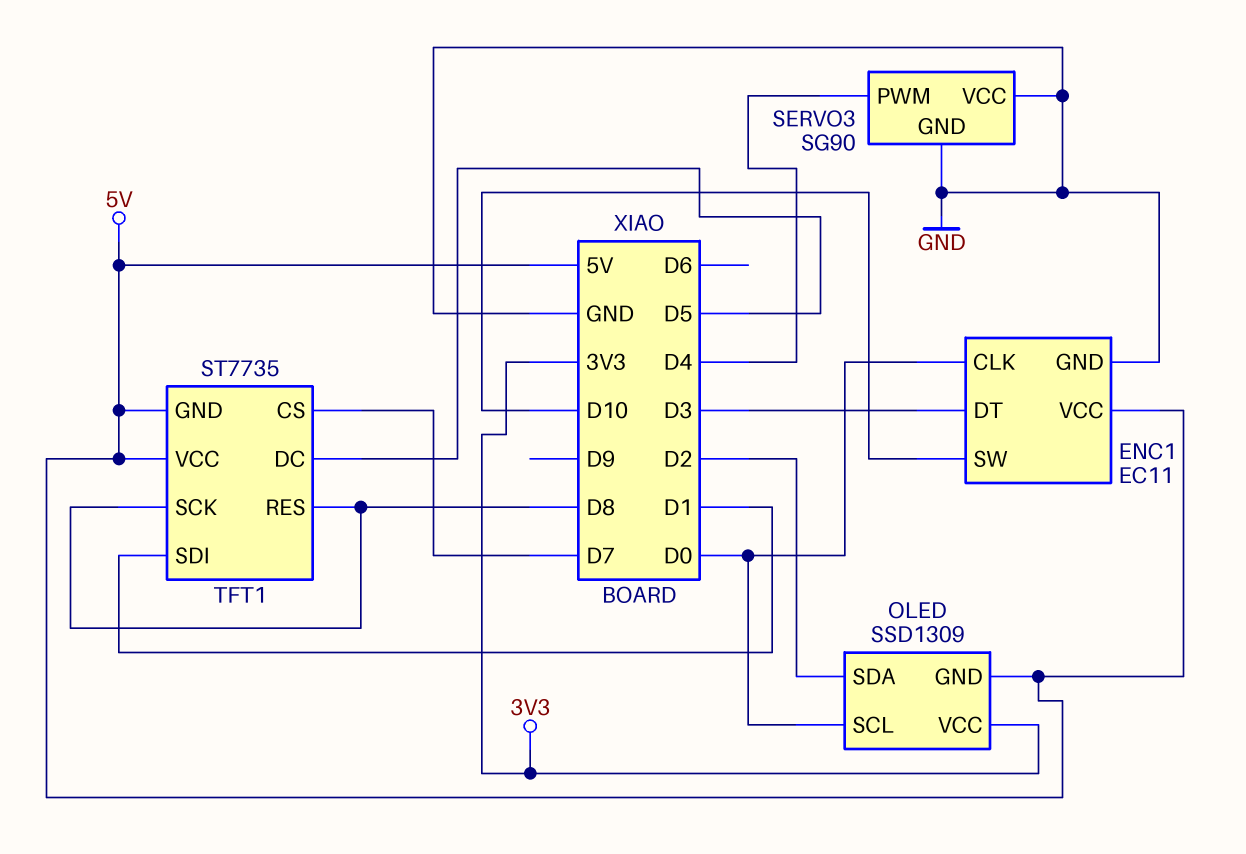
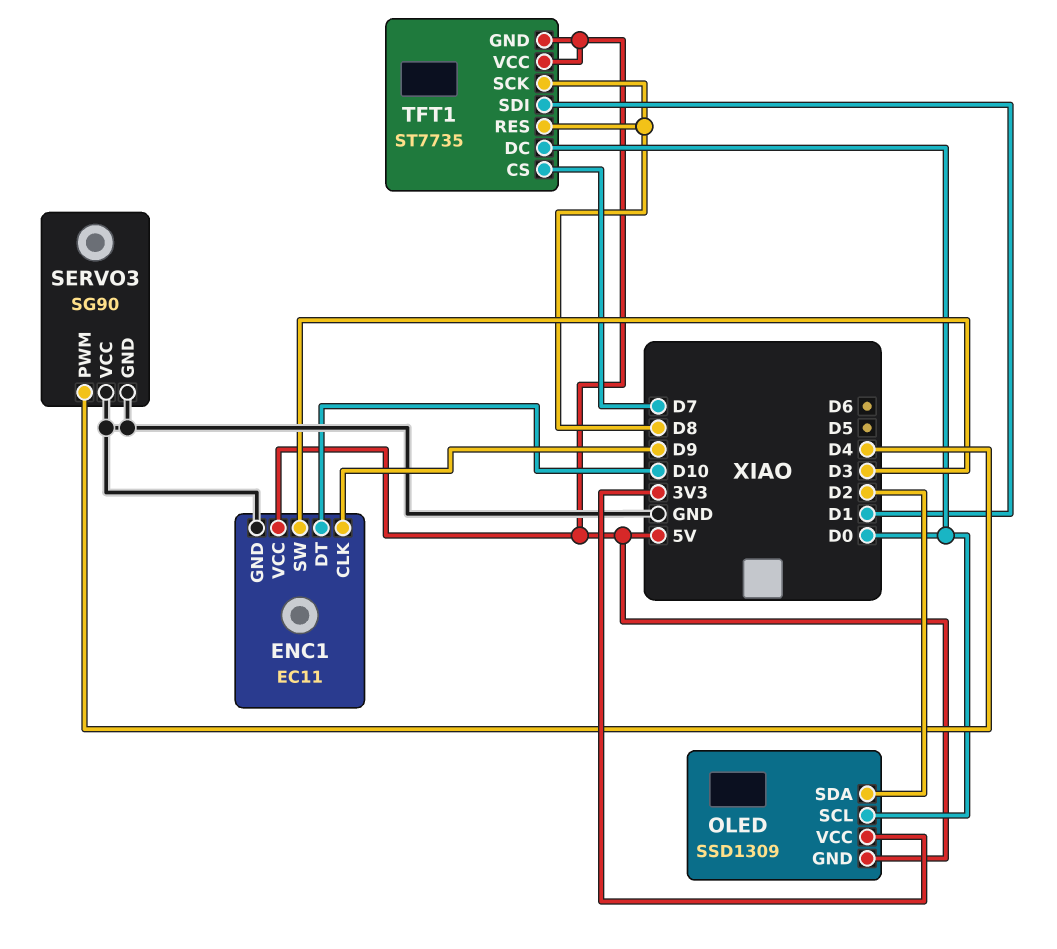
ENC1 pin CLK: D0 -> D9
ENC1 pin DT: D3 -> D10
ENC1 pin SW: D10 -> D3
TFT1 pin DC: D5 -> D0

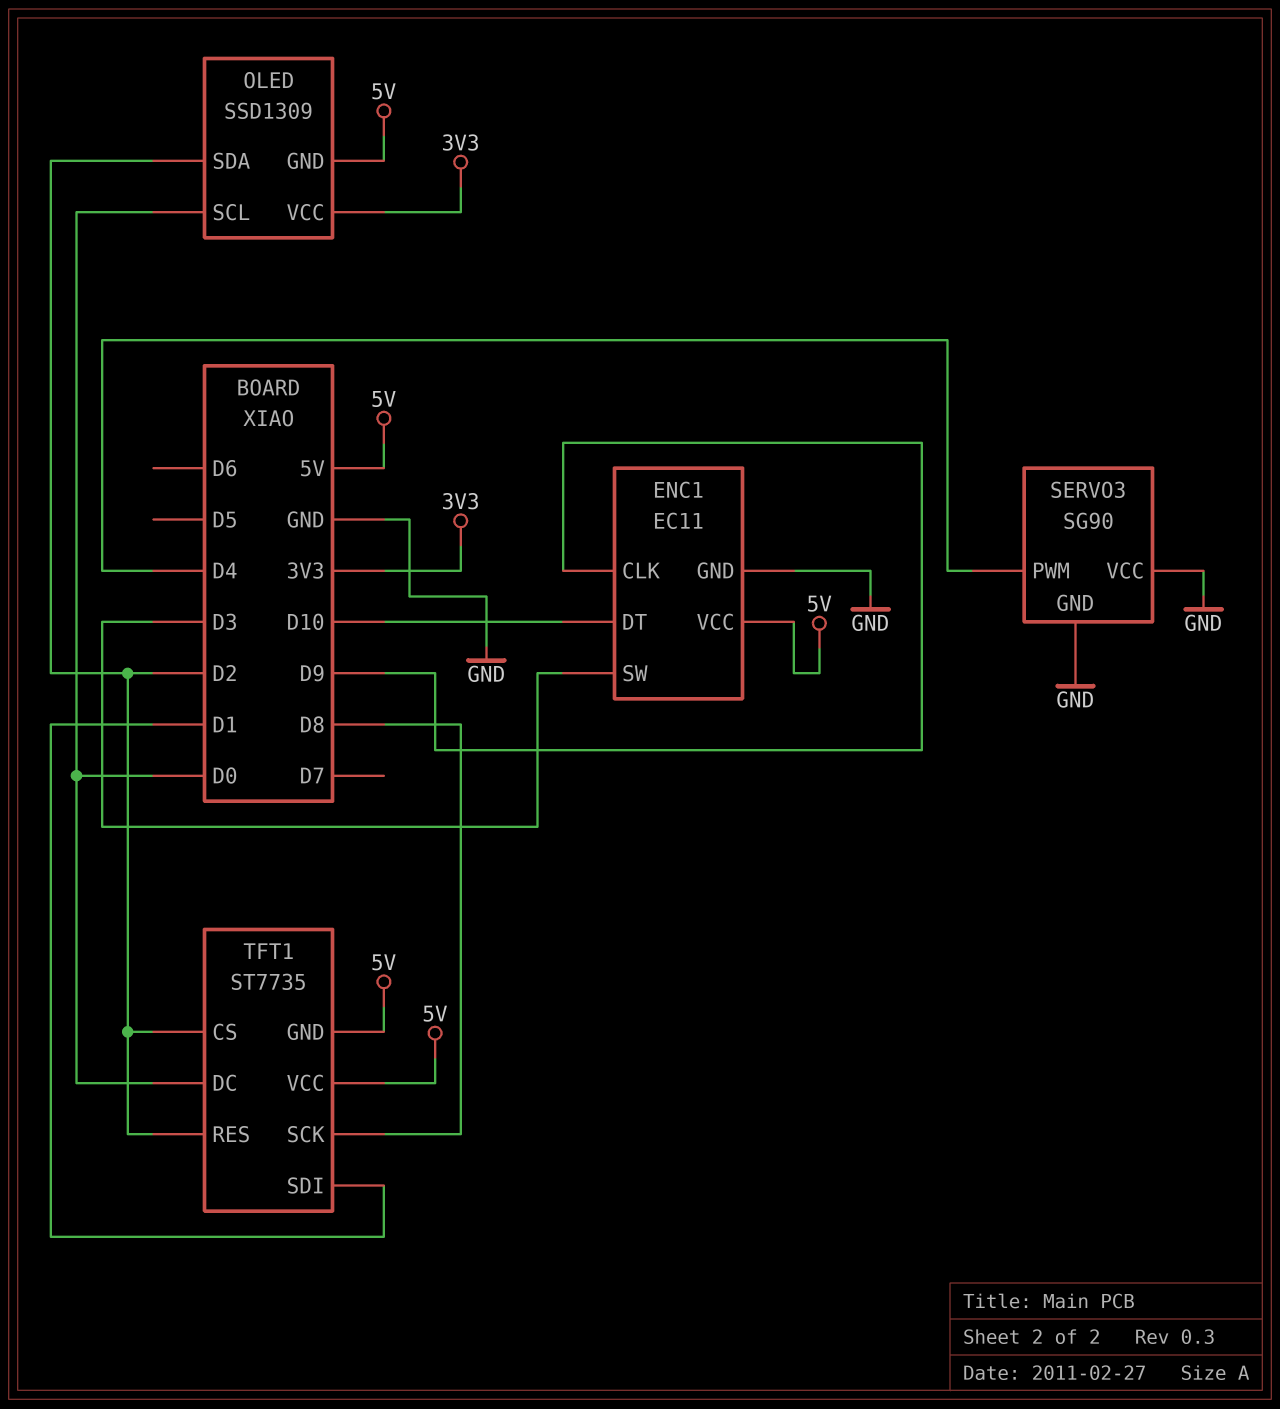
TFT1 pin CS: D7 -> D2
TFT1 pin RES: D8 -> D2

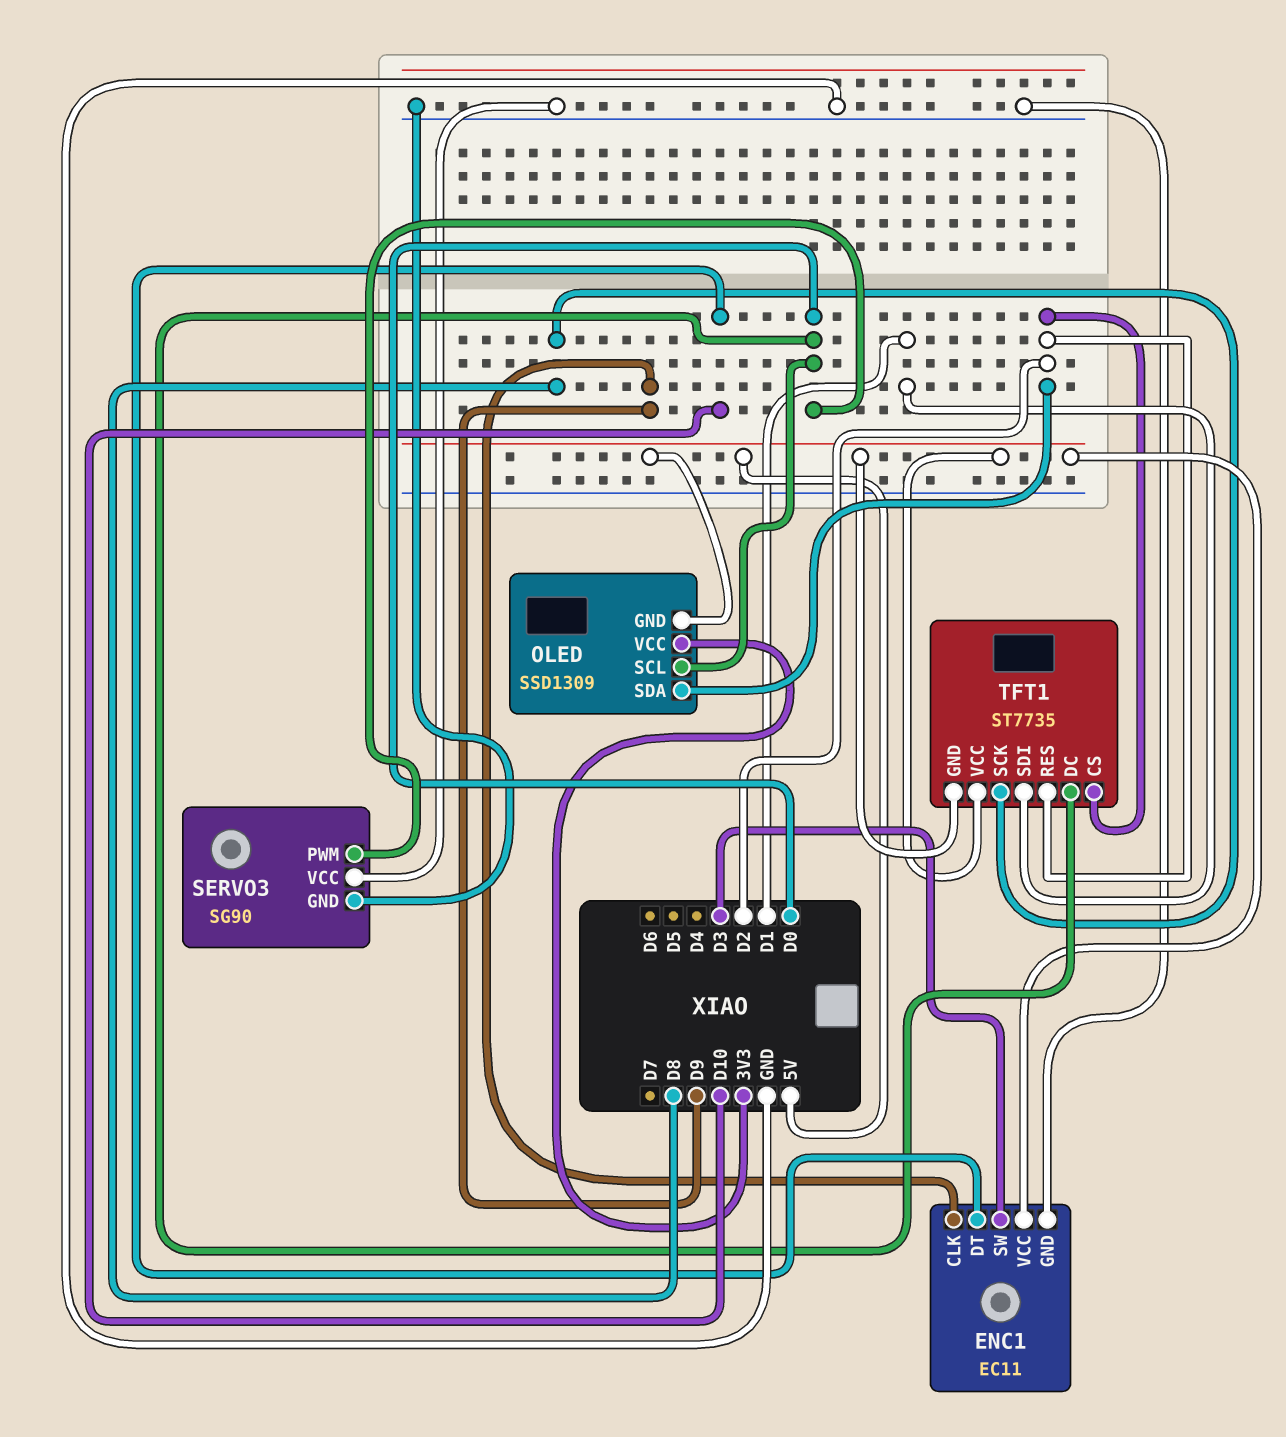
SERVO3 pin PWM: D4 -> D0

